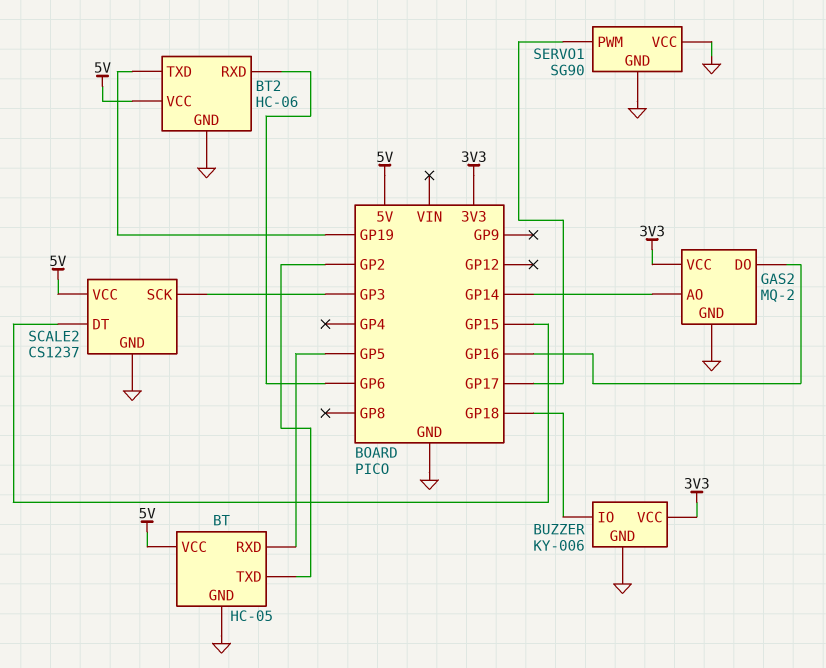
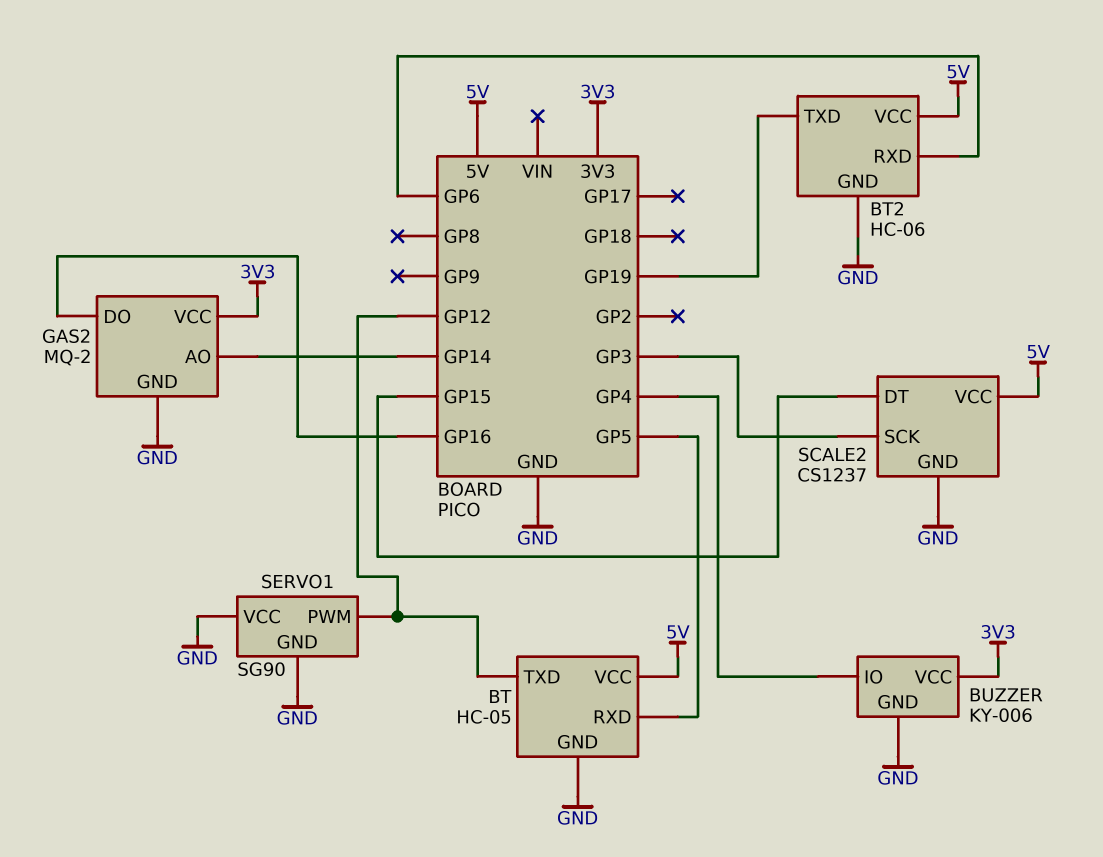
BT pin TXD: GP2 -> GP12
BUZZER pin IO: GP18 -> GP4
SERVO1 pin PWM: GP17 -> GP12

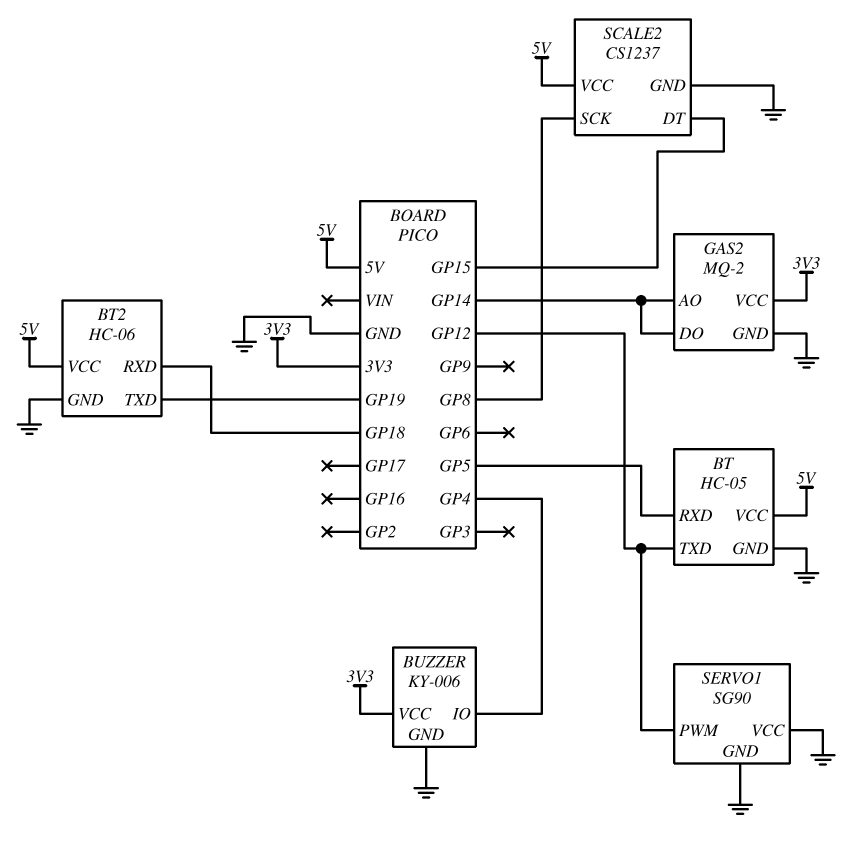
BT2 pin RXD: GP6 -> GP18
GAS2 pin DO: GP16 -> GP14
SCALE2 pin SCK: GP3 -> GP8

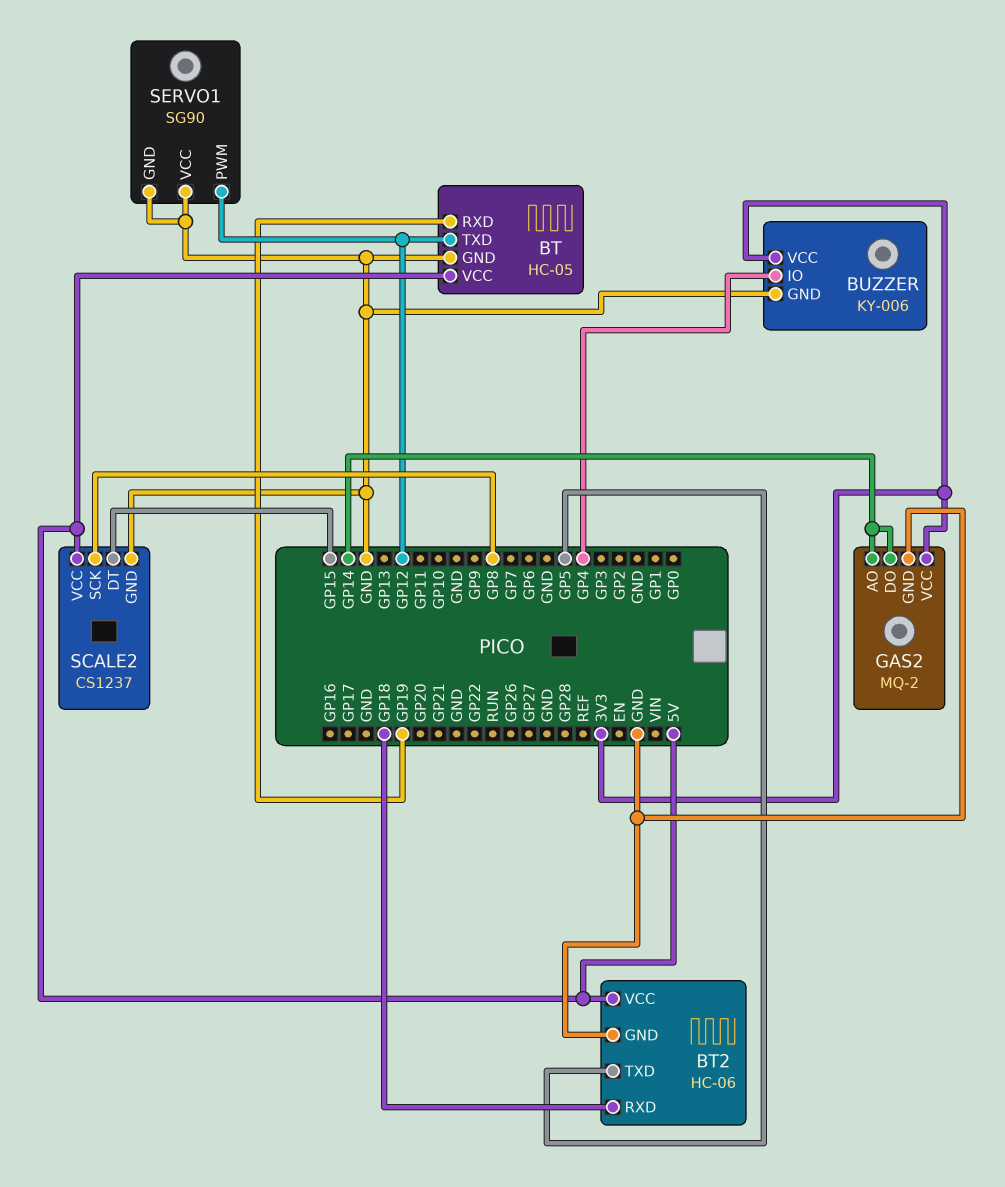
BT pin RXD: GP5 -> GP19
BT2 pin TXD: GP19 -> GP5

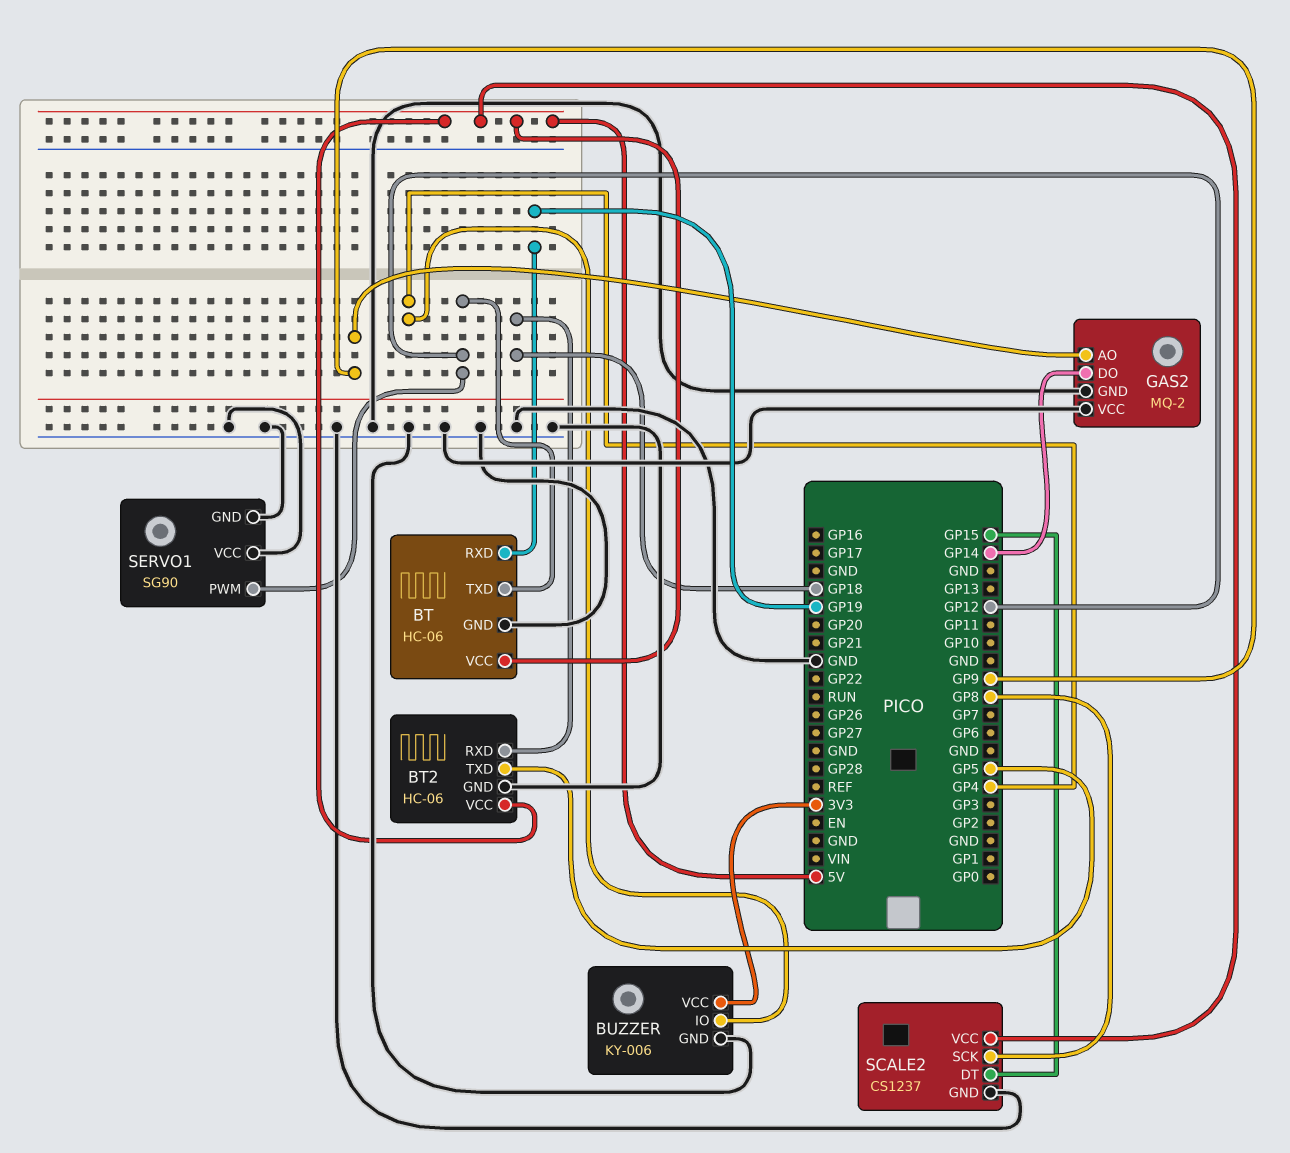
BT: HC-05 -> HC-06
GAS2 pin AO: GP14 -> GP9
GAS2 pin VCC: 3V3 -> GND

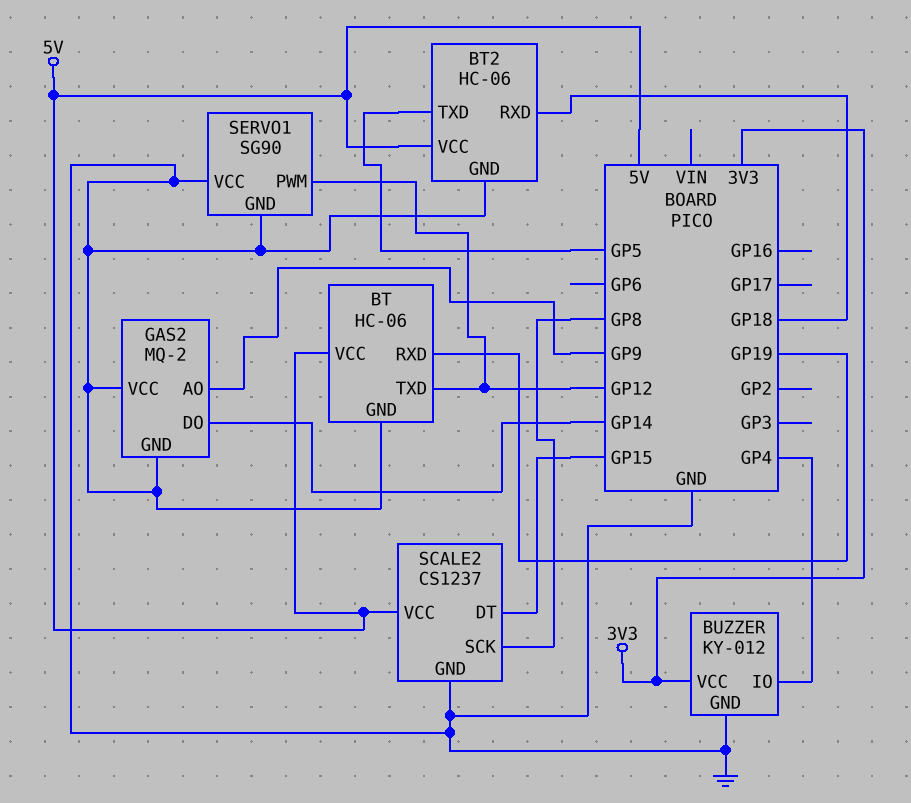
BUZZER: KY-006 -> KY-012

